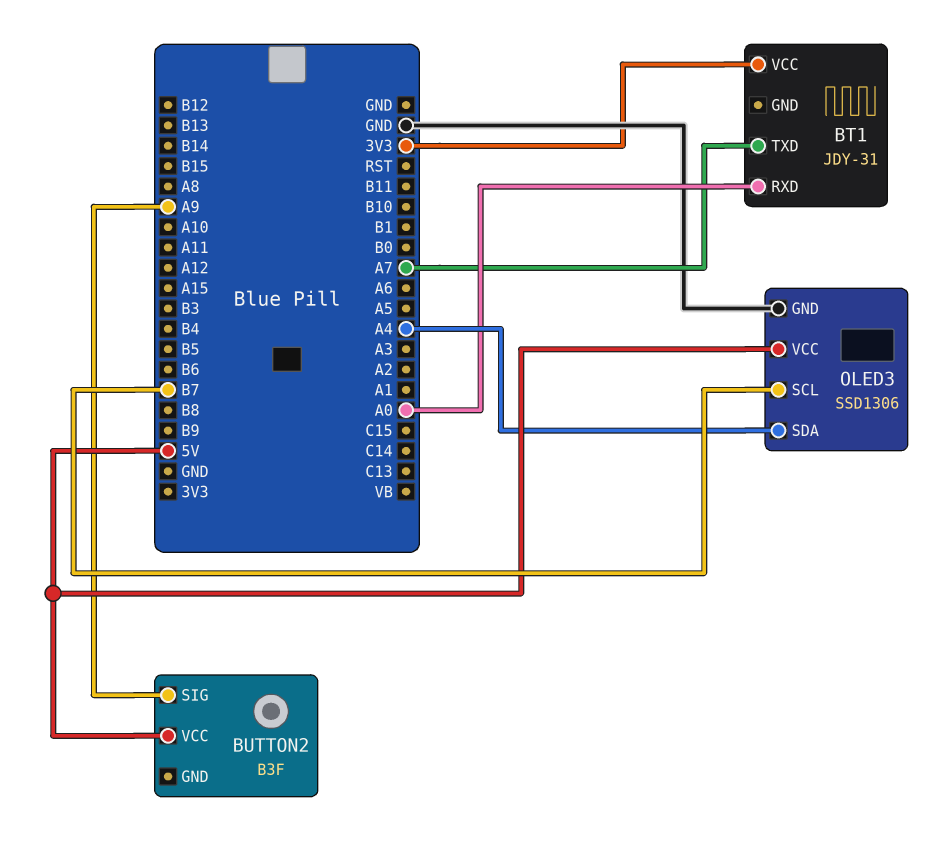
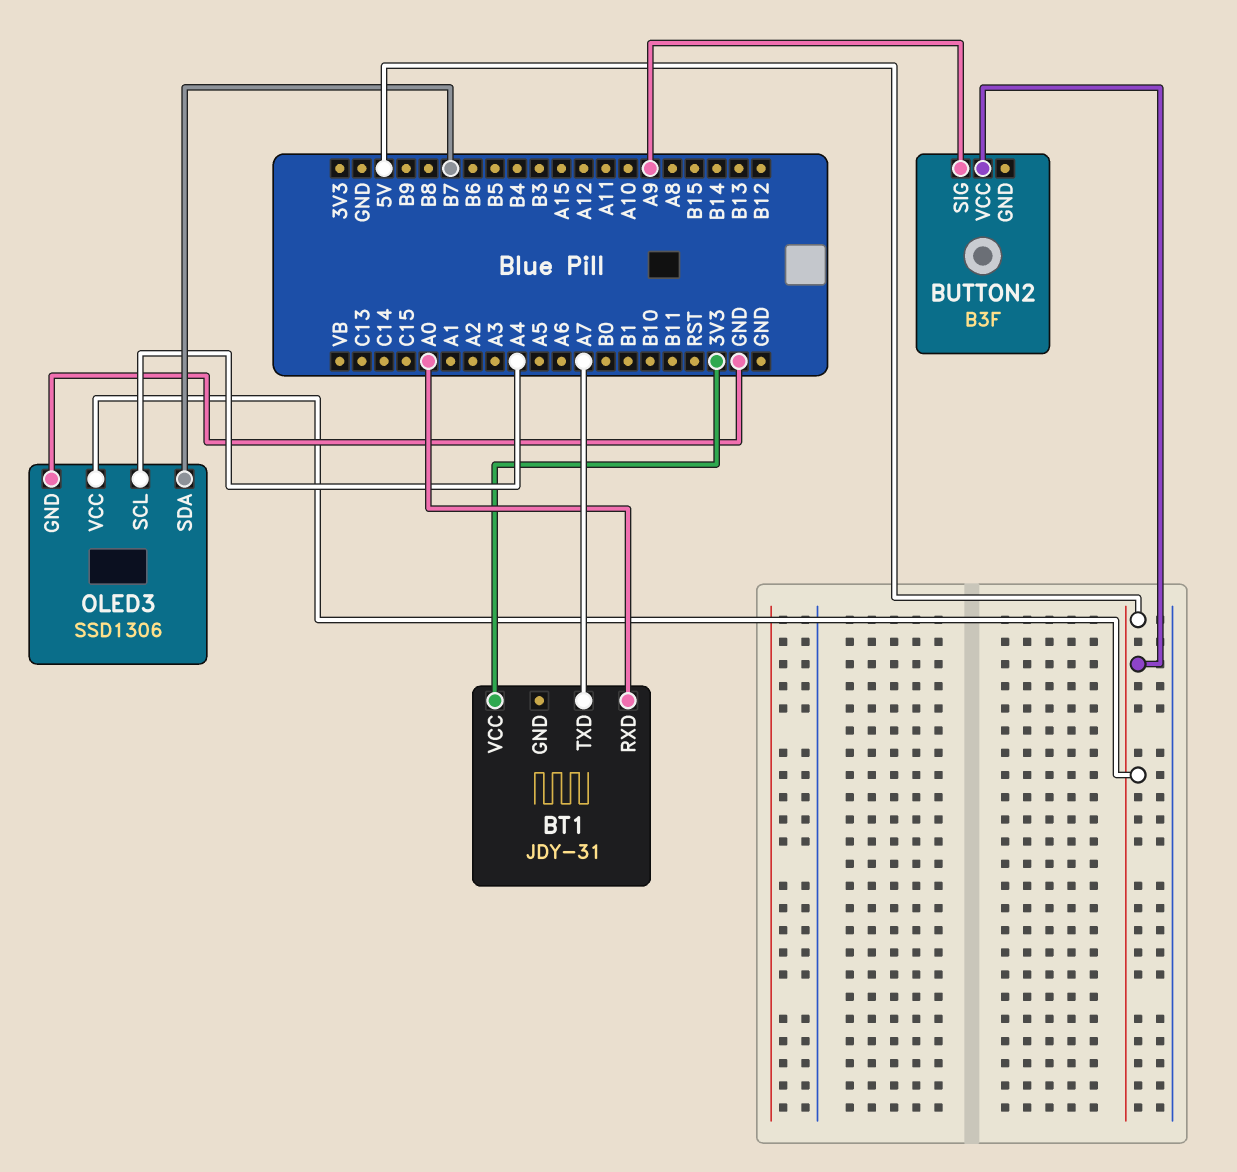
OLED3 pin SCL: B7 -> A4
OLED3 pin SDA: A4 -> B7

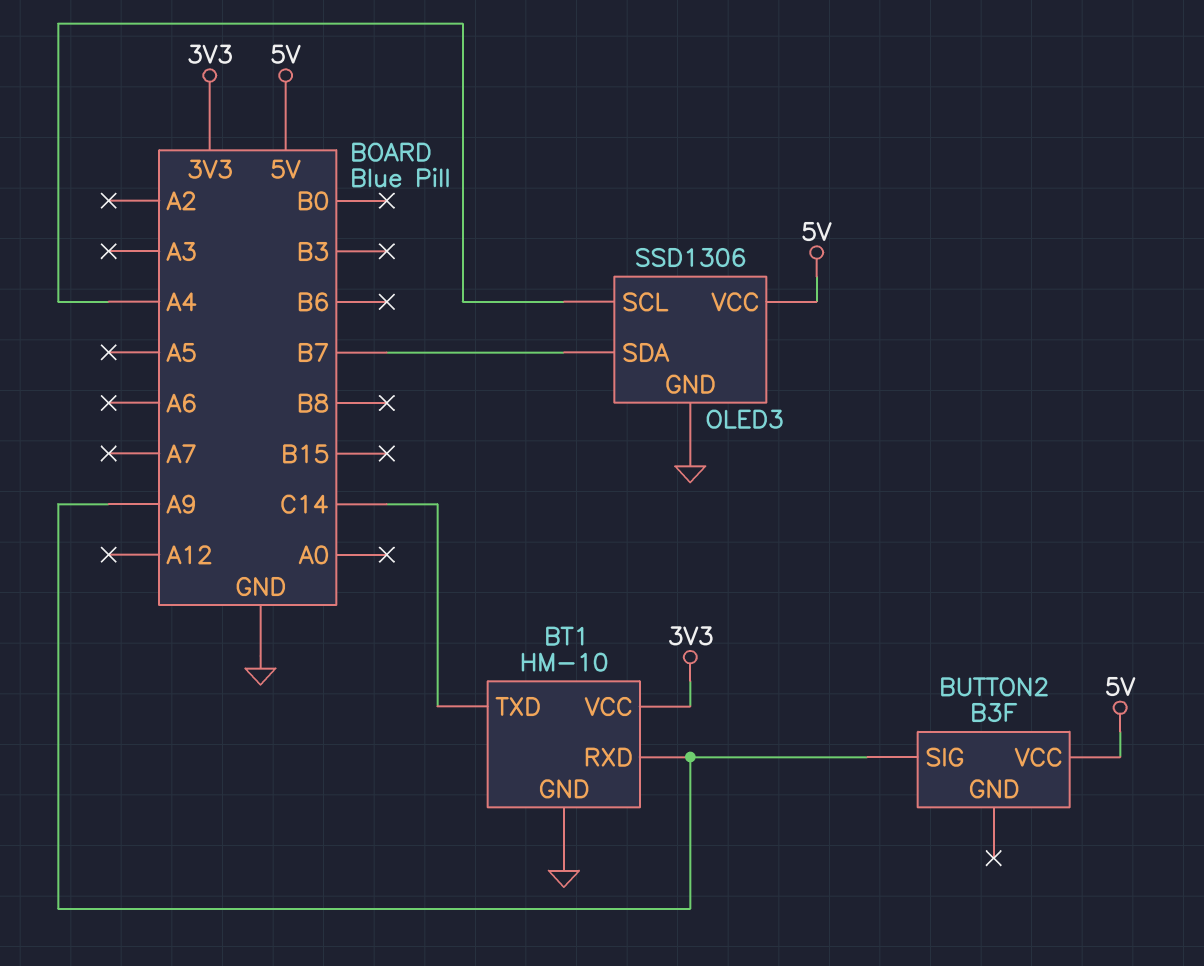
BT1: JDY-31 -> HM-10
BT1 pin GND: none -> GND
BT1 pin RXD: A0 -> A9
BT1 pin TXD: A7 -> C14

